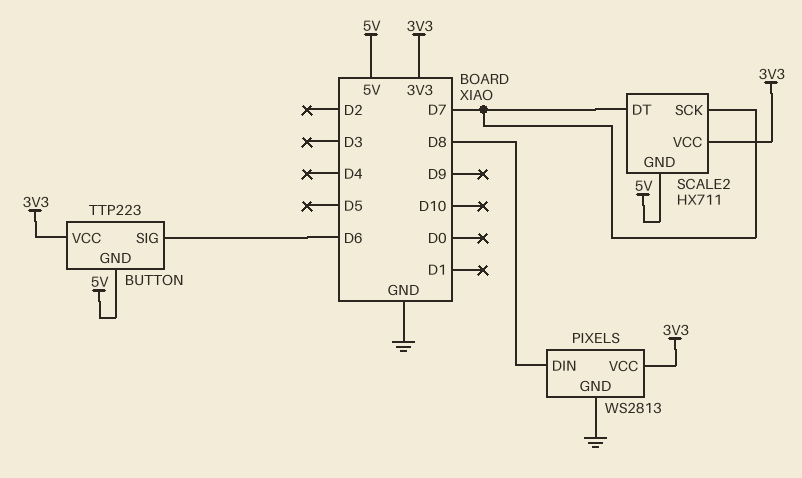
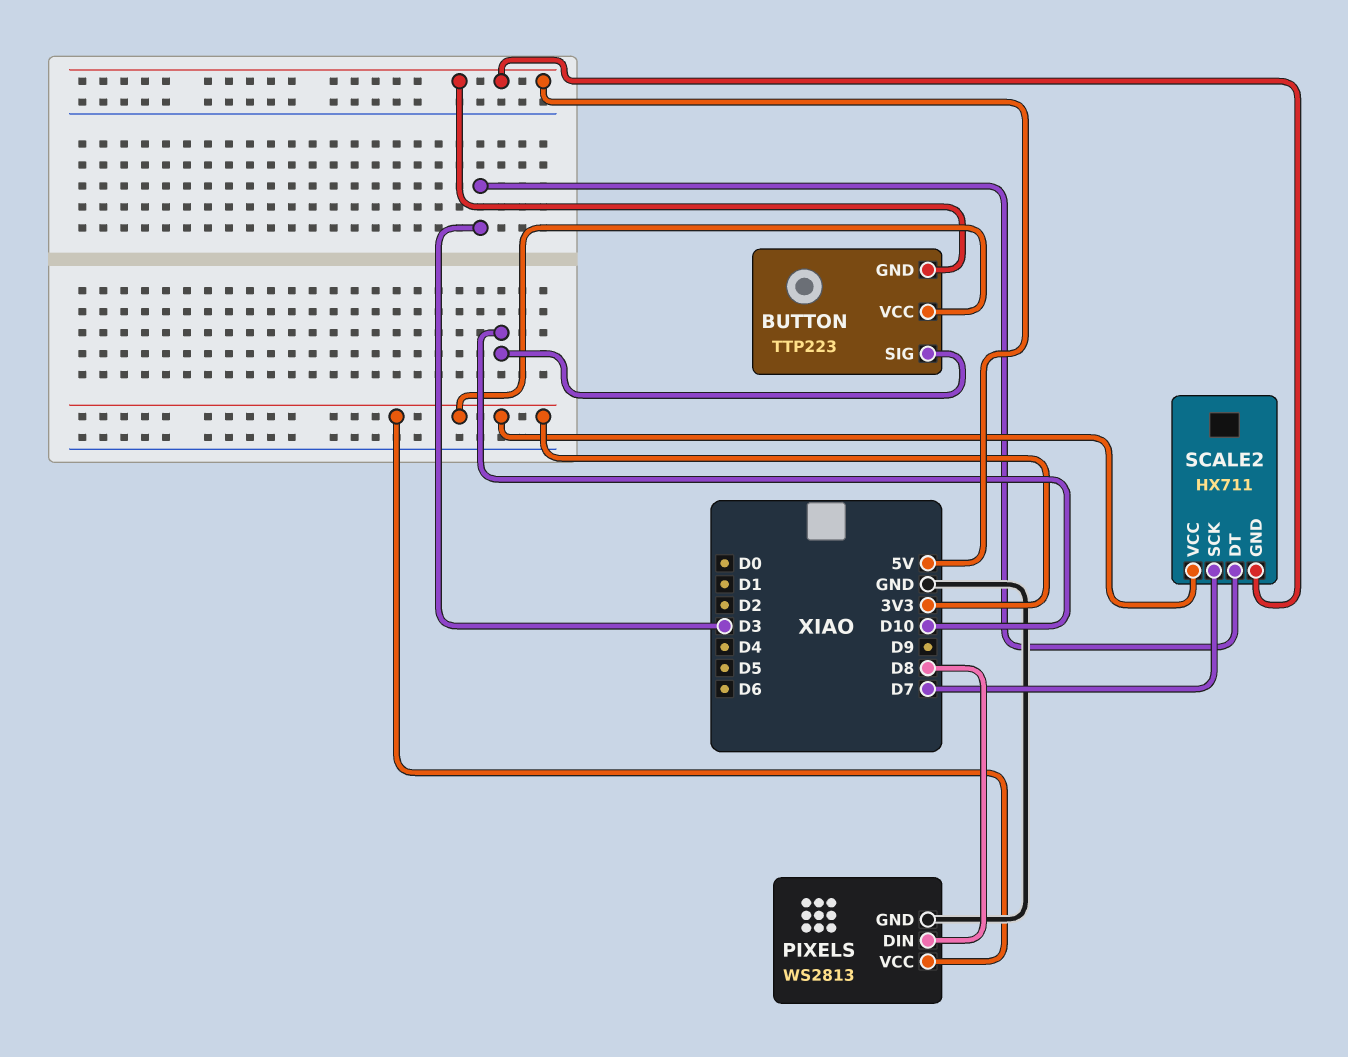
BUTTON pin SIG: D6 -> D10
SCALE2 pin DT: D7 -> D3

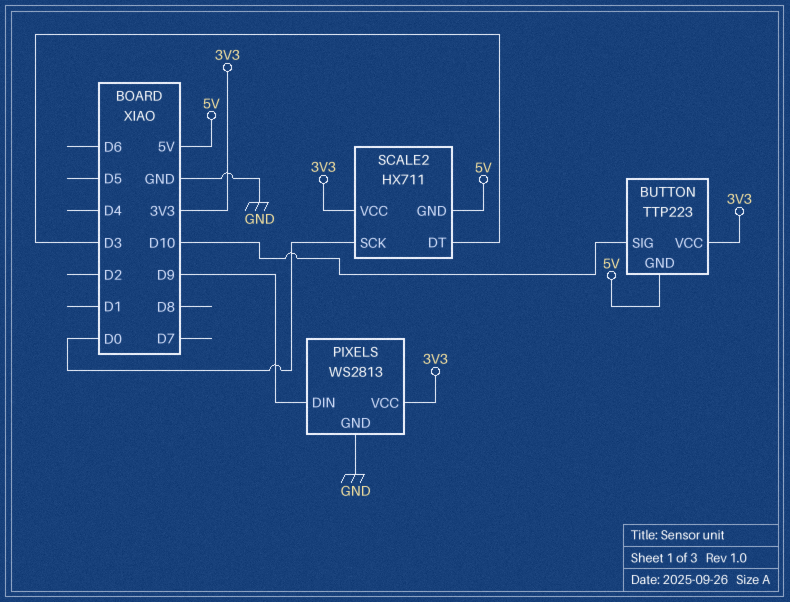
PIXELS pin DIN: D8 -> D9
SCALE2 pin SCK: D7 -> D0

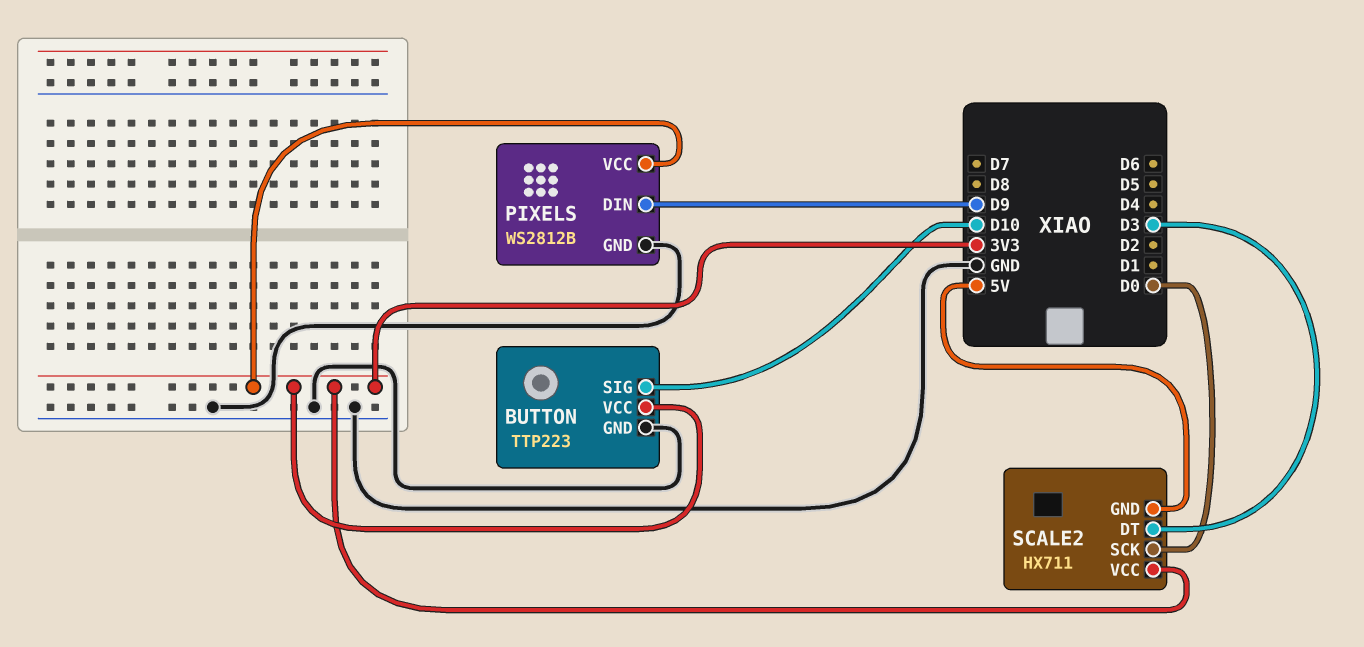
BUTTON pin GND: 5V -> GND
PIXELS: WS2813 -> WS2812B

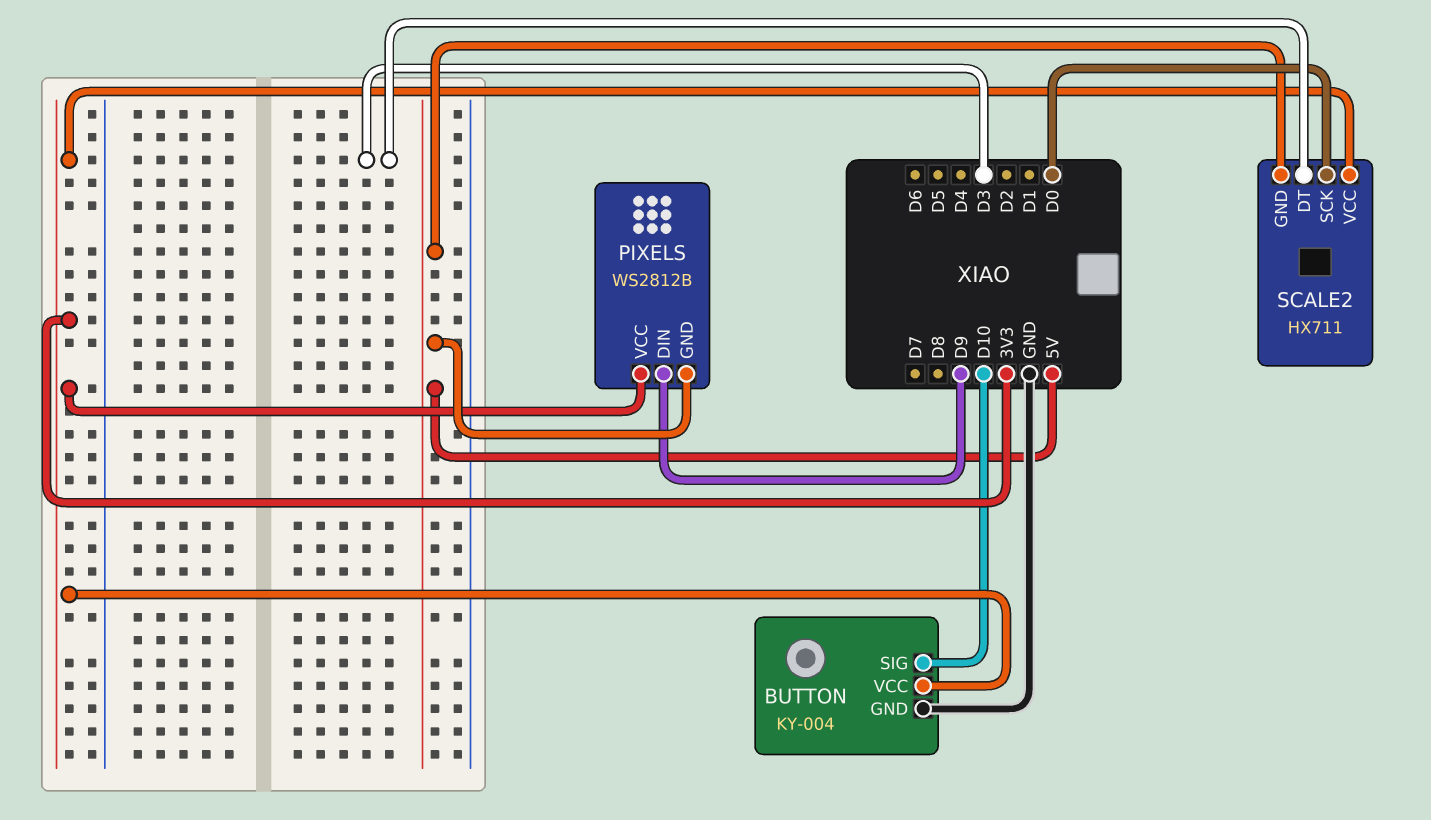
BUTTON: TTP223 -> KY-004
PIXELS pin GND: GND -> 5V

